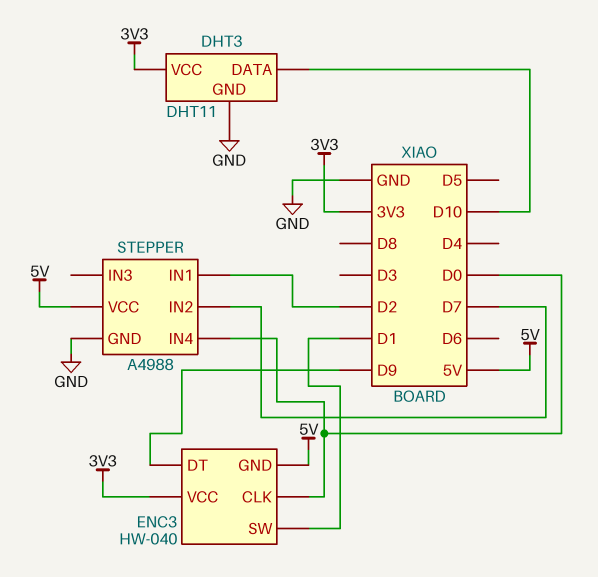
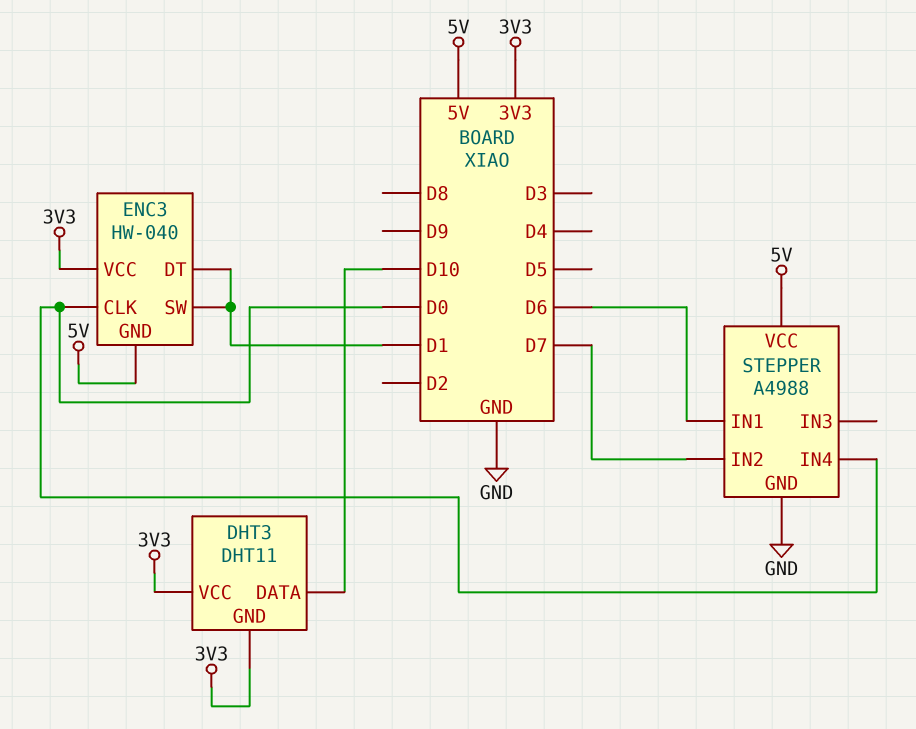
DHT3 pin GND: GND -> 3V3
ENC3 pin DT: D9 -> D1
STEPPER pin IN1: D2 -> D6

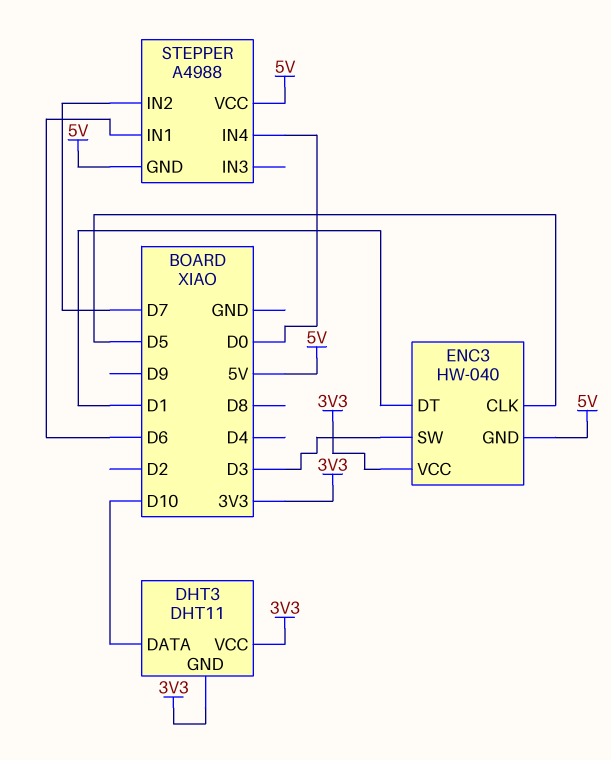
ENC3 pin CLK: D0 -> D5
ENC3 pin SW: D1 -> D3
STEPPER pin GND: GND -> 5V

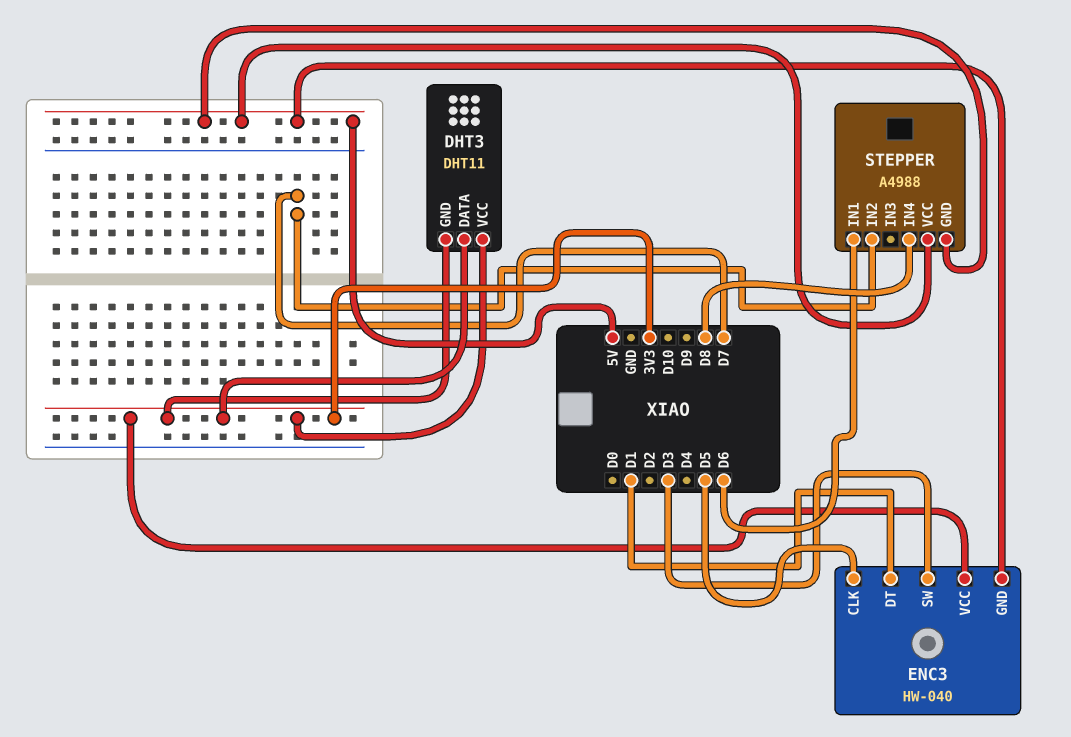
DHT3 pin DATA: D10 -> 3V3
STEPPER pin IN4: D0 -> D8

